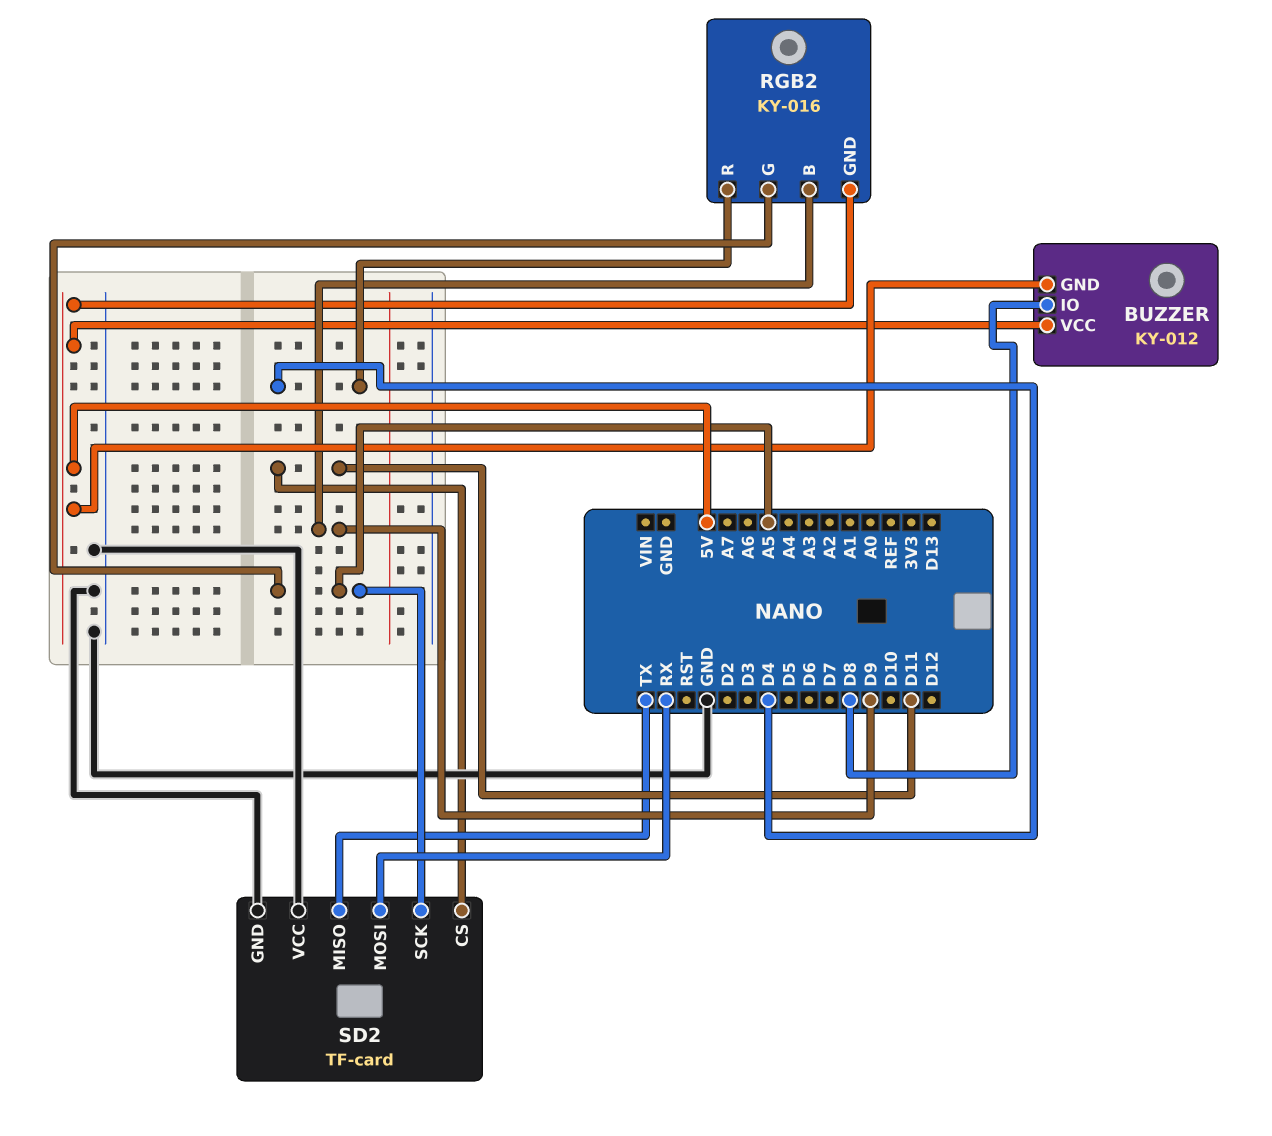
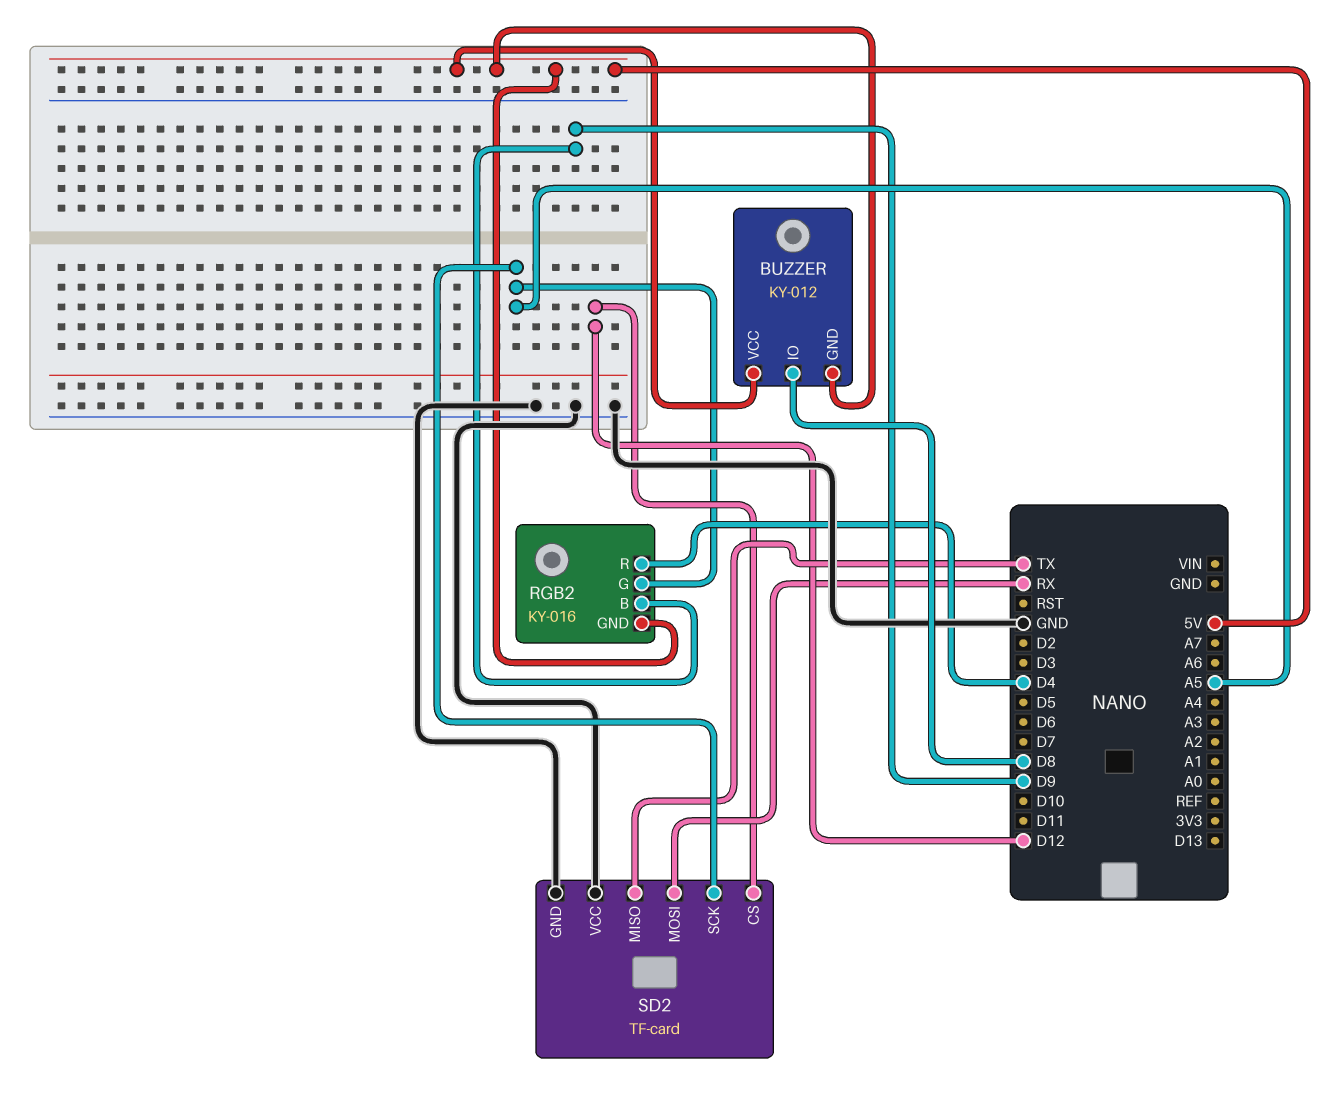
SD2 pin CS: D11 -> D12

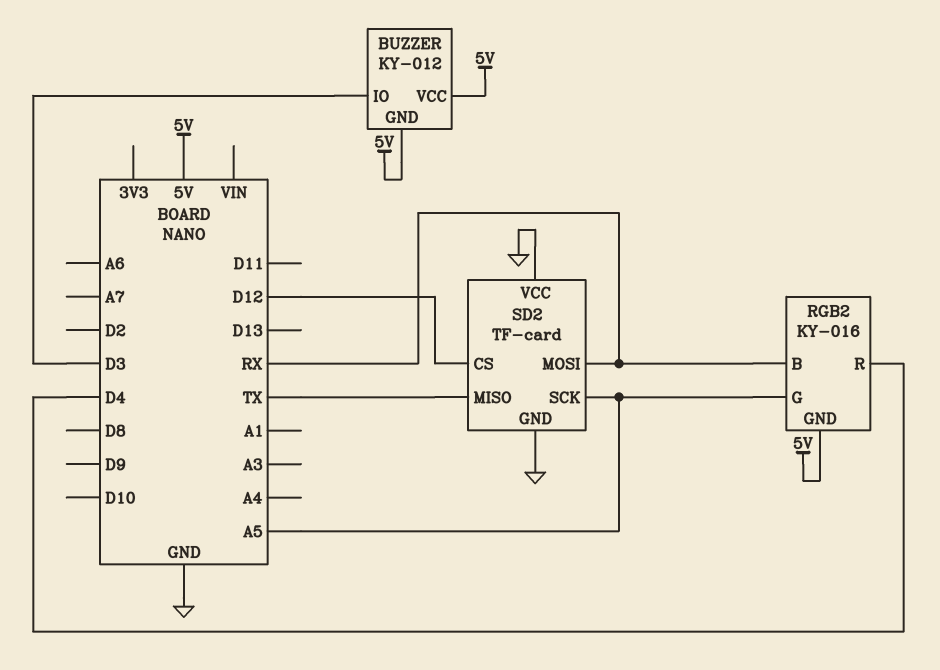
BUZZER pin IO: D8 -> D3
RGB2 pin B: D9 -> RX

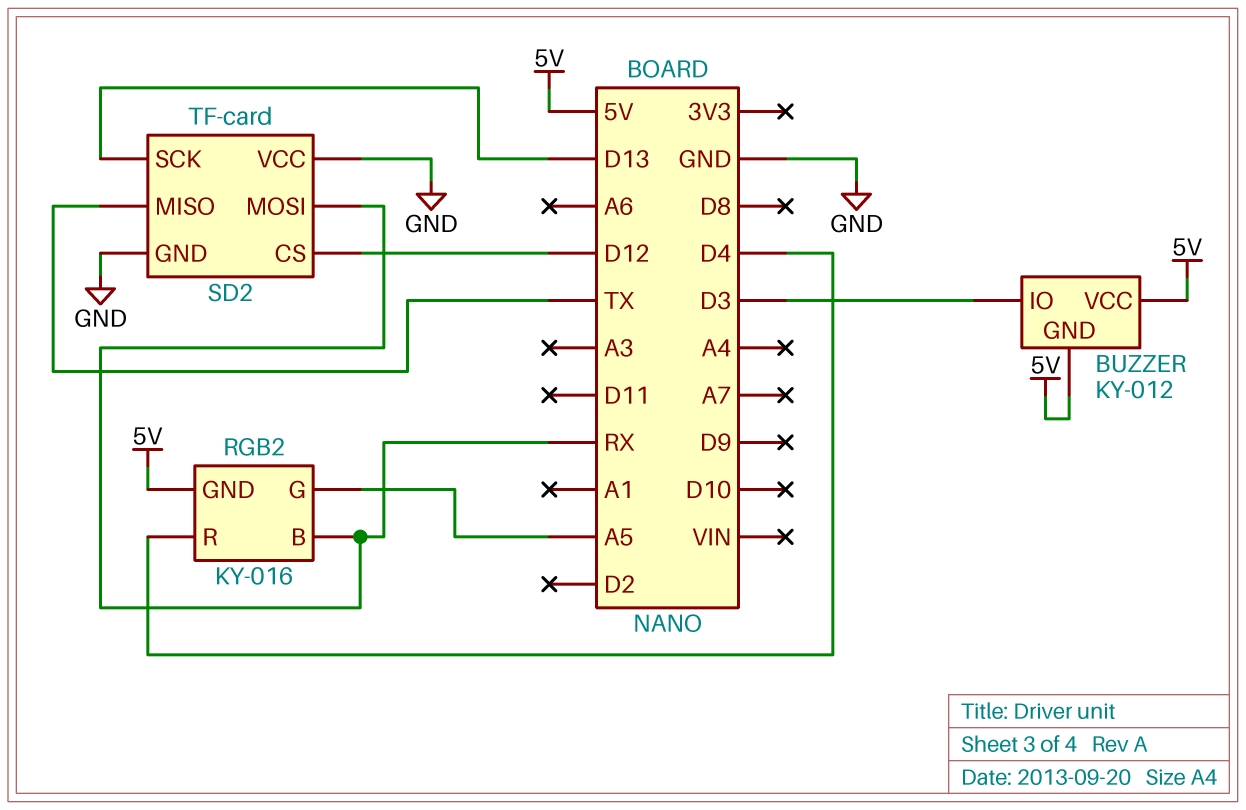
SD2 pin SCK: A5 -> D13

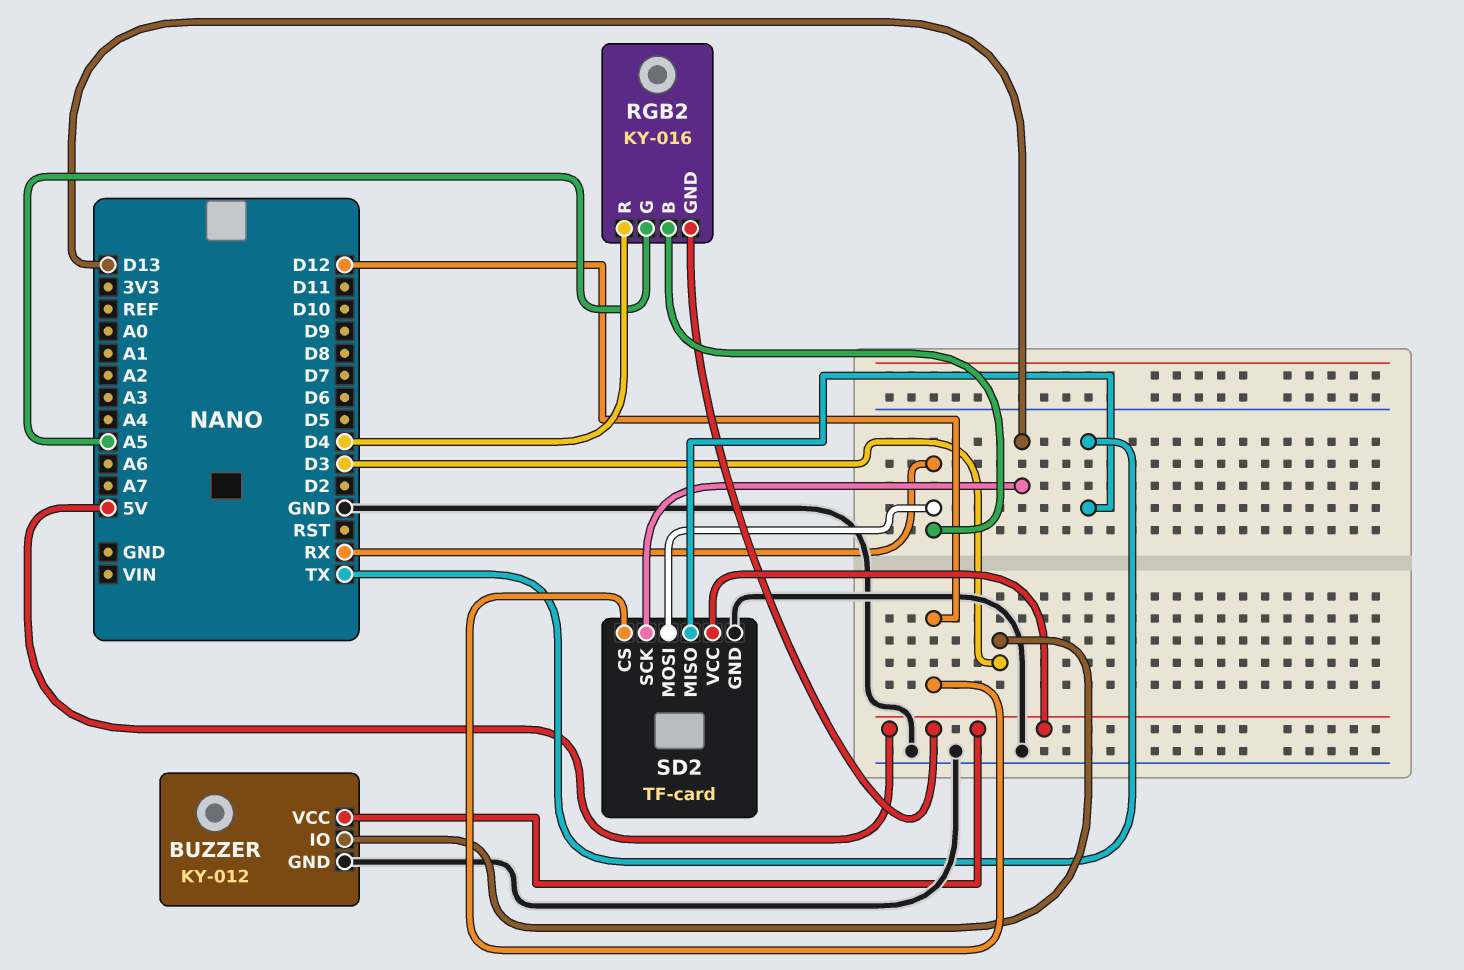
BUZZER pin GND: 5V -> GND
SD2 pin VCC: GND -> 5V

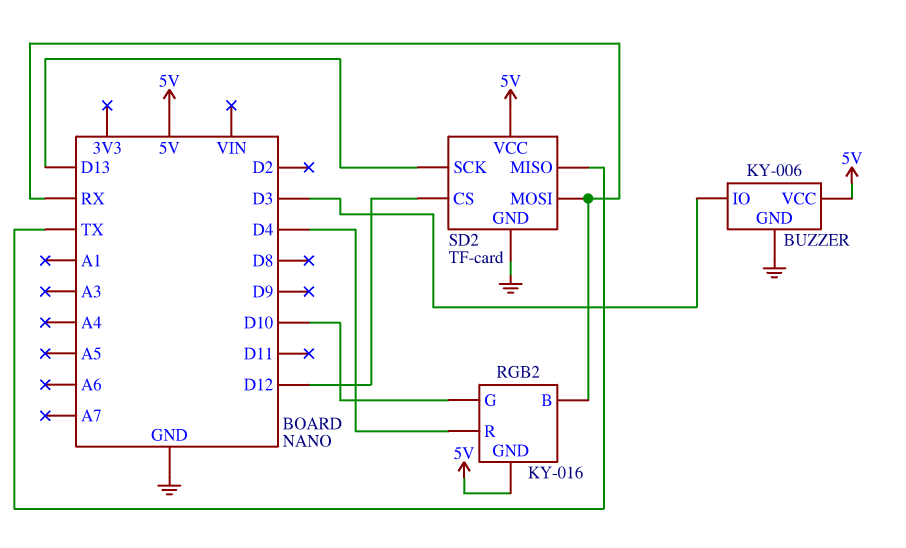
BUZZER: KY-012 -> KY-006
RGB2 pin G: A5 -> D10

